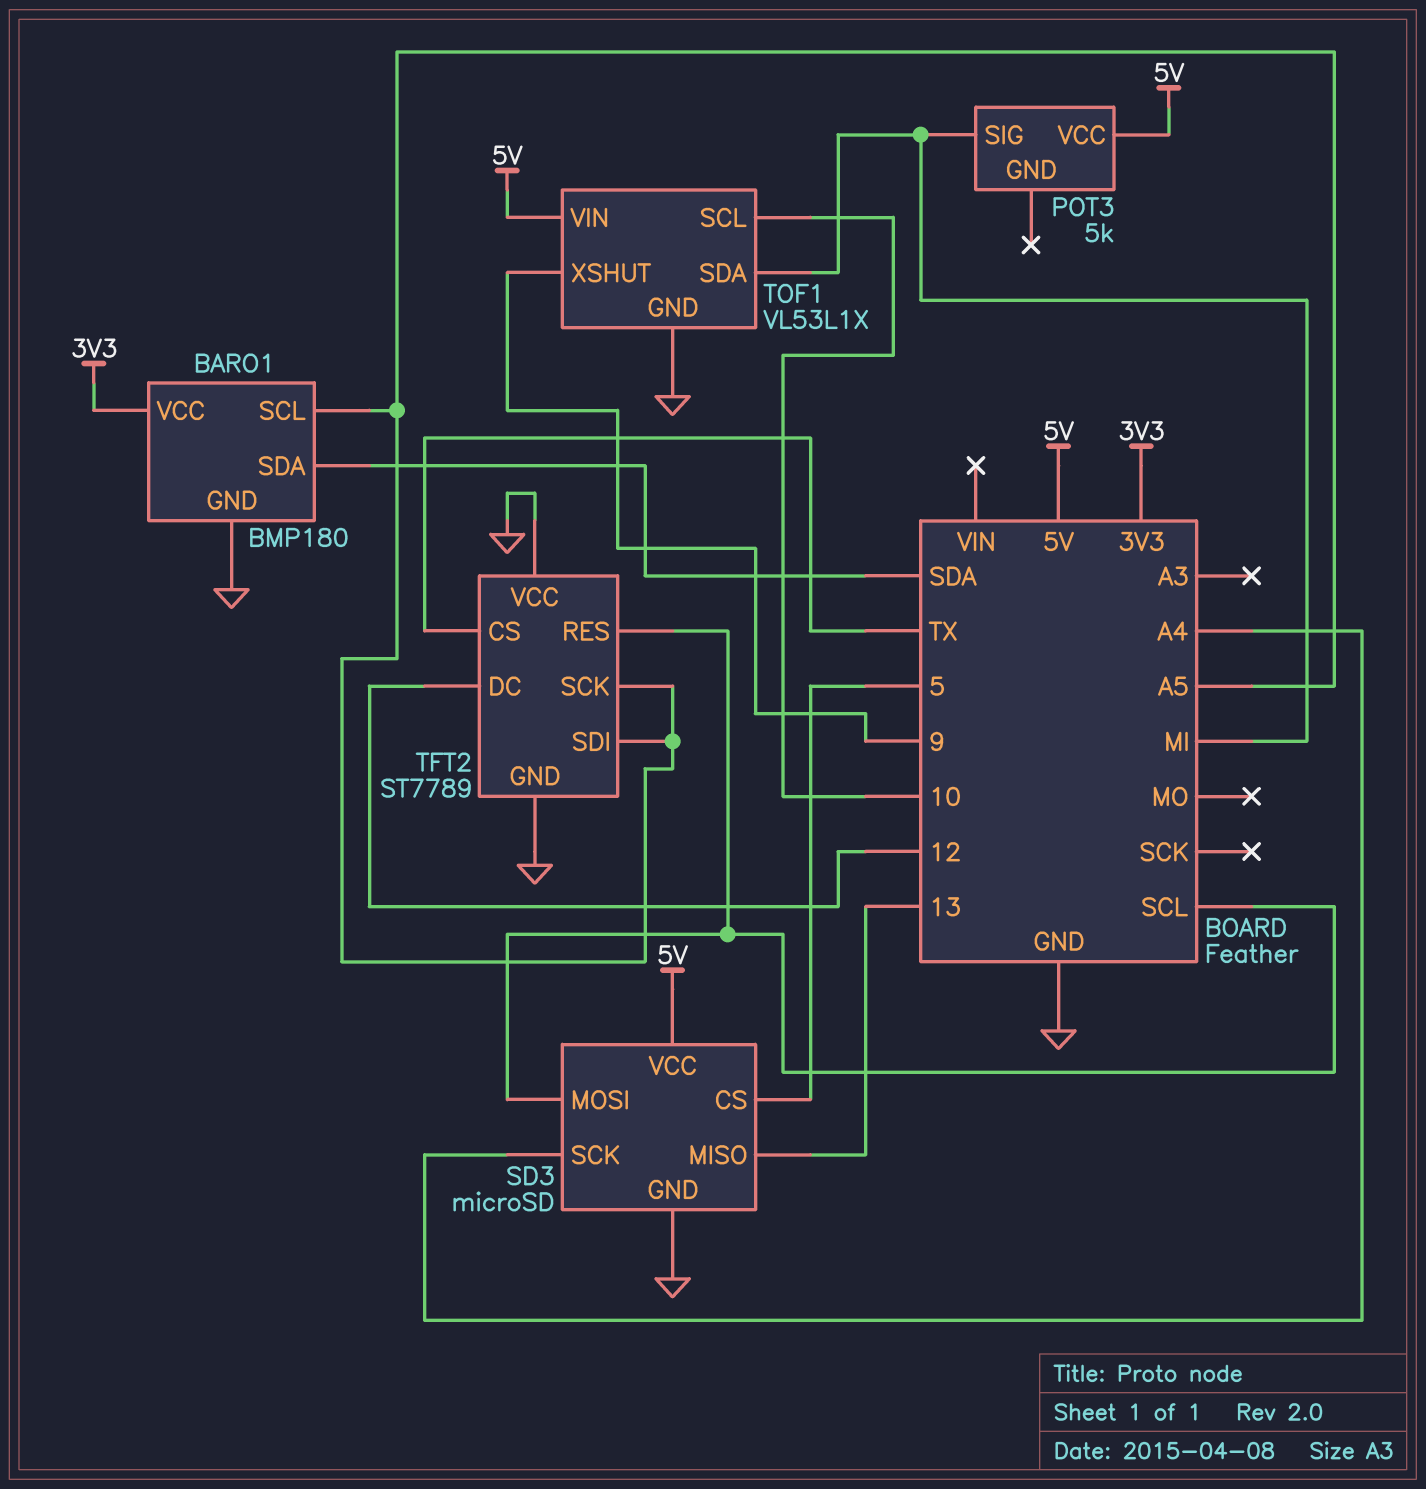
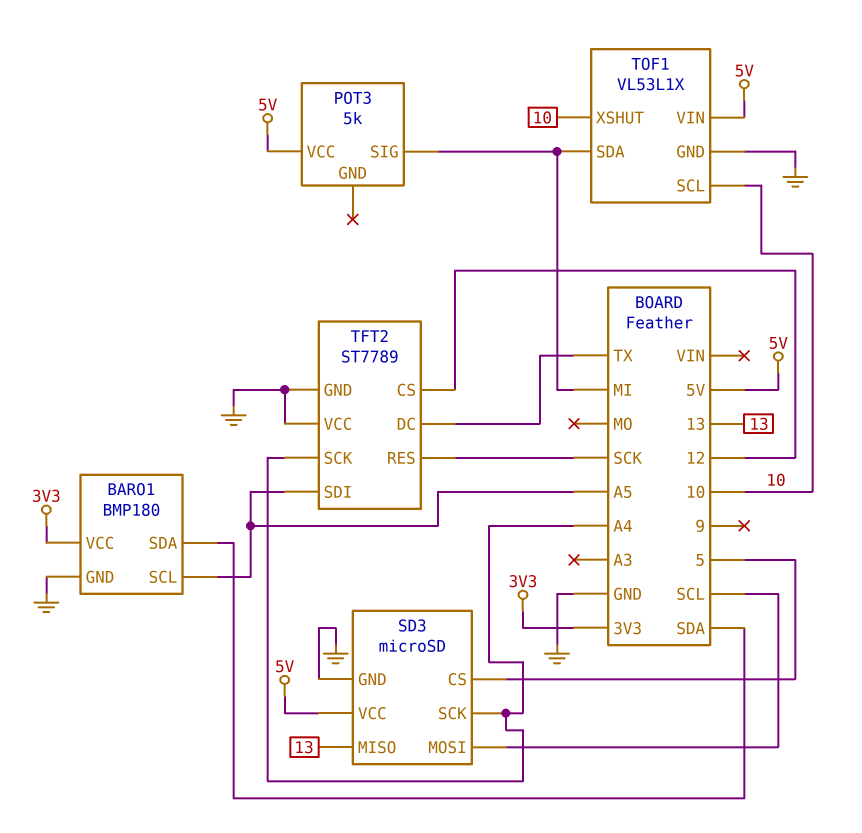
TFT2 pin CS: TX -> 12
TFT2 pin DC: 12 -> TX
TFT2 pin RES: SCL -> SCK
TFT2 pin SCK: A5 -> A4
TOF1 pin XSHUT: 9 -> 10

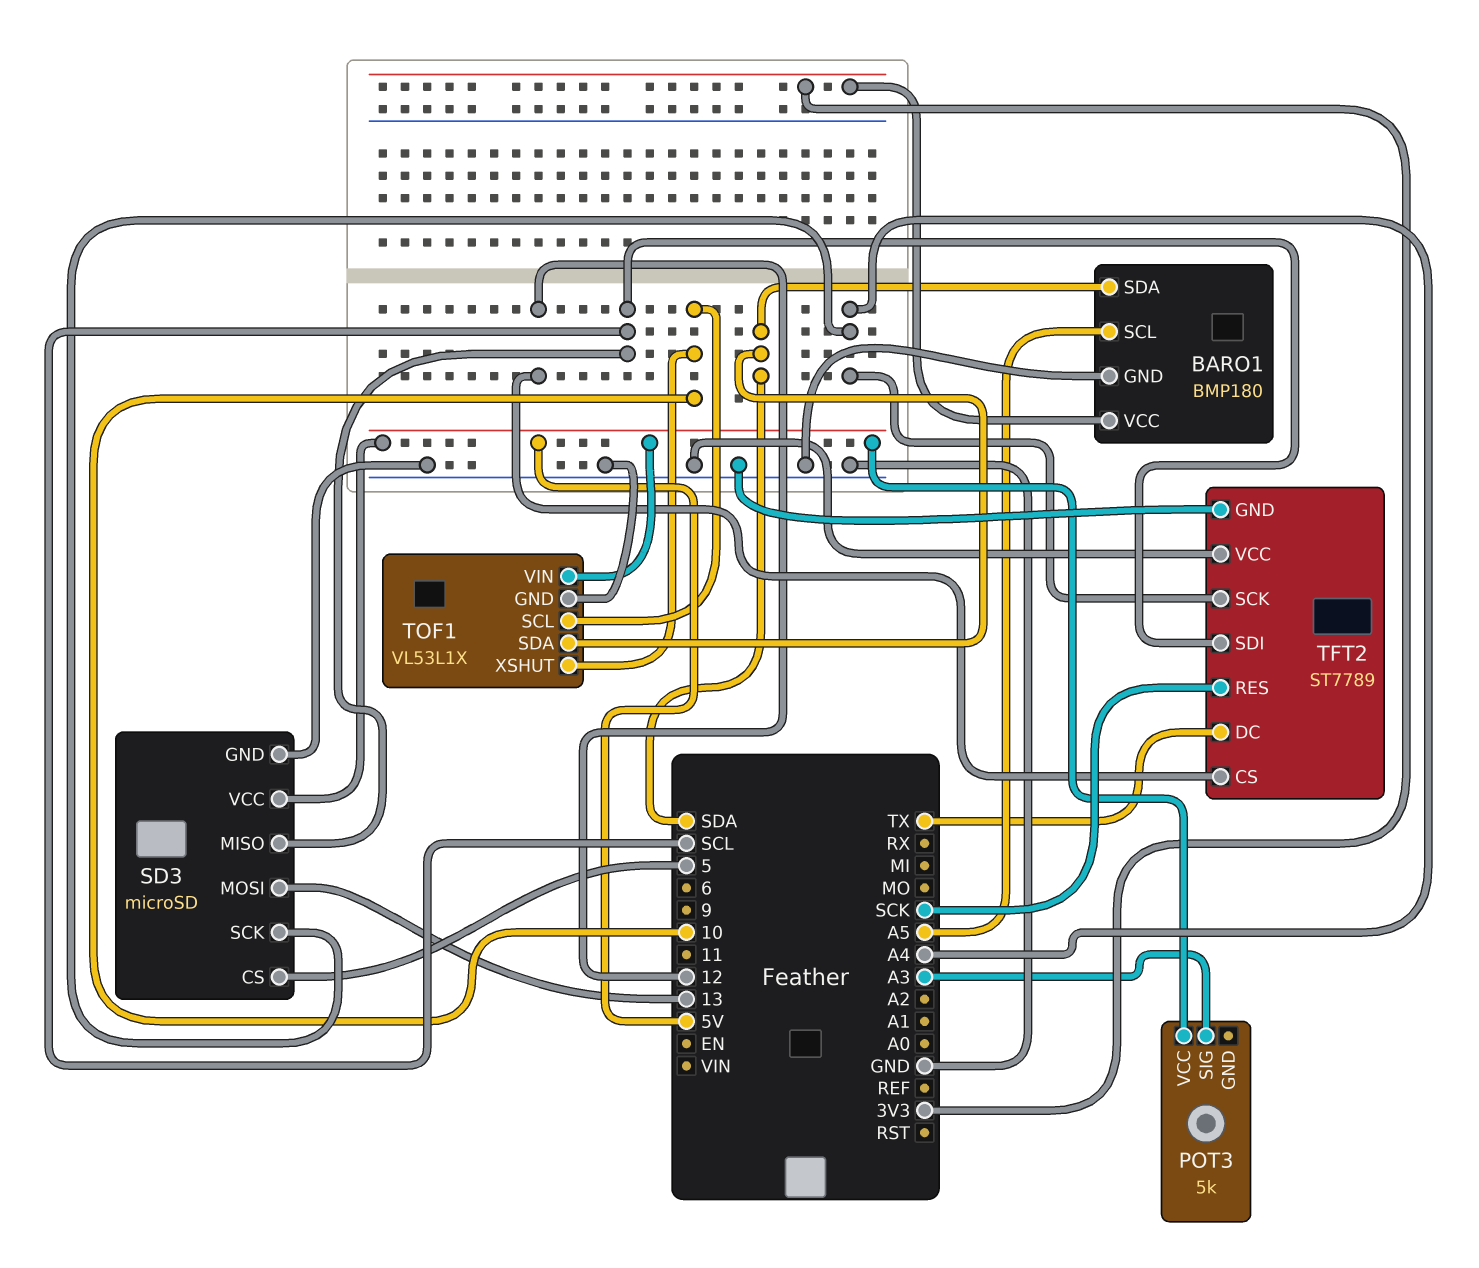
POT3 pin SIG: MI -> A3
SD3 pin MISO: 13 -> SCL
SD3 pin MOSI: SCL -> 13
TFT2 pin SDI: A5 -> SCL
TOF1 pin SDA: MI -> SDA

